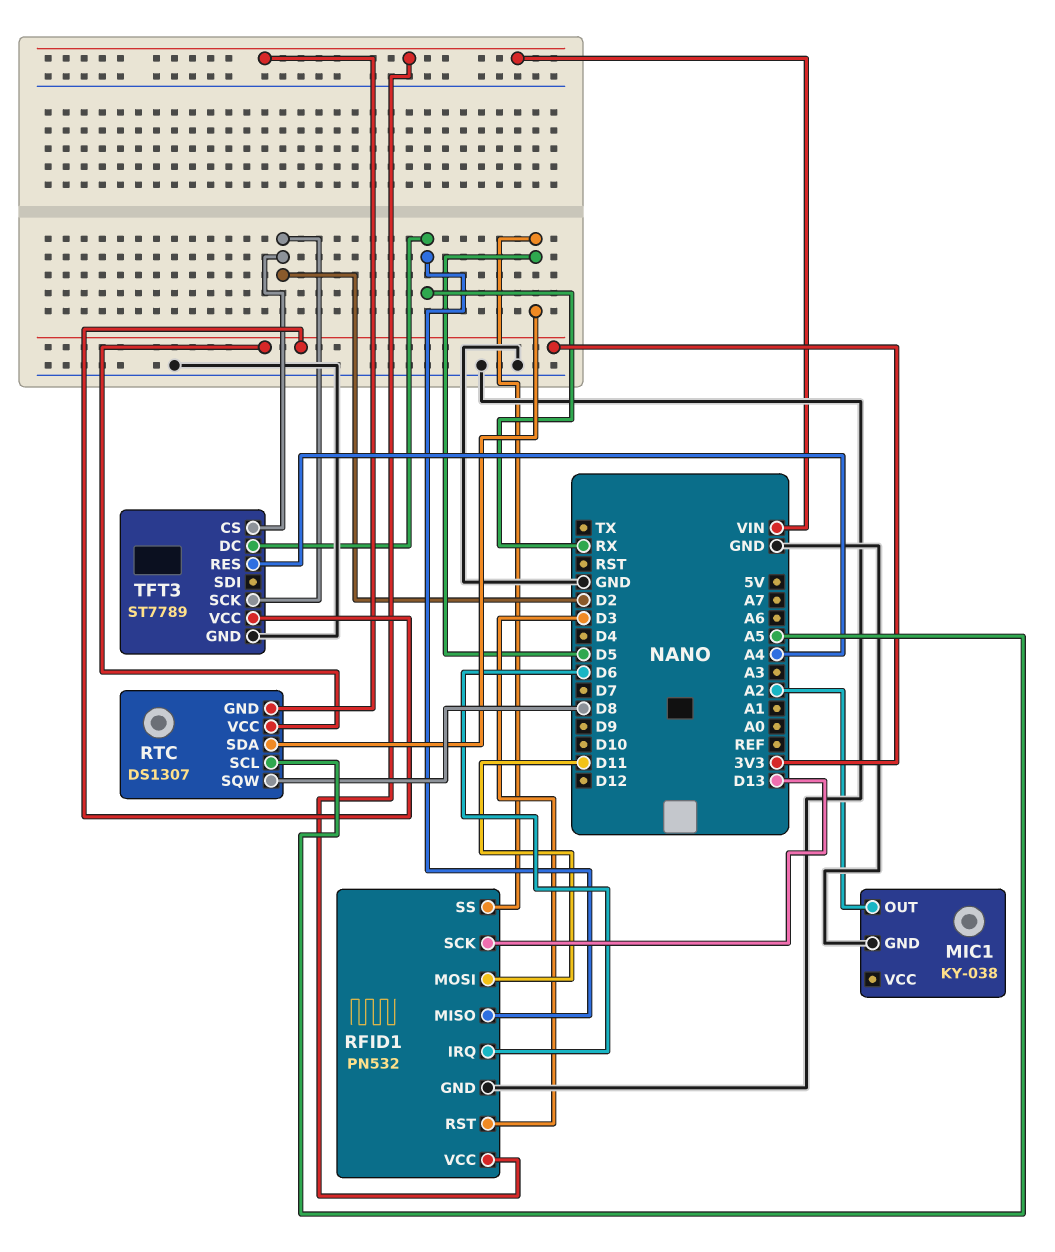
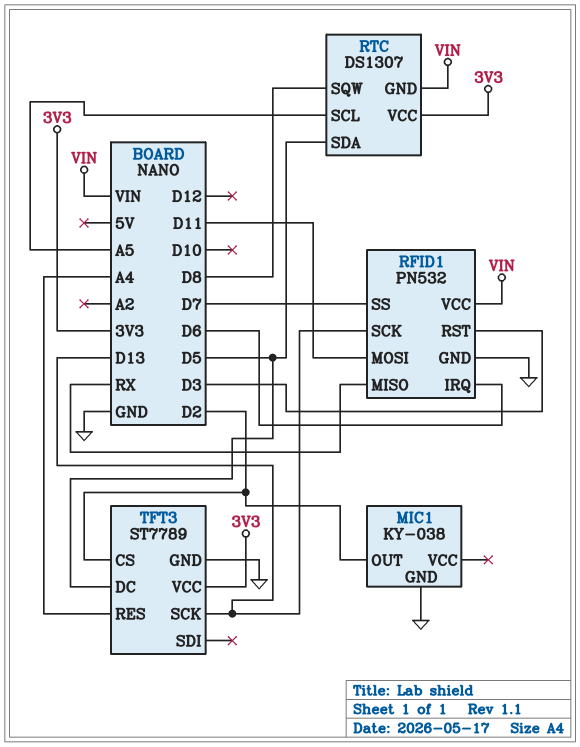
MIC1 pin OUT: A2 -> D2
RFID1 pin SS: D5 -> D7
TFT3 pin DC: RX -> D5
TFT3 pin SCK: D2 -> D13

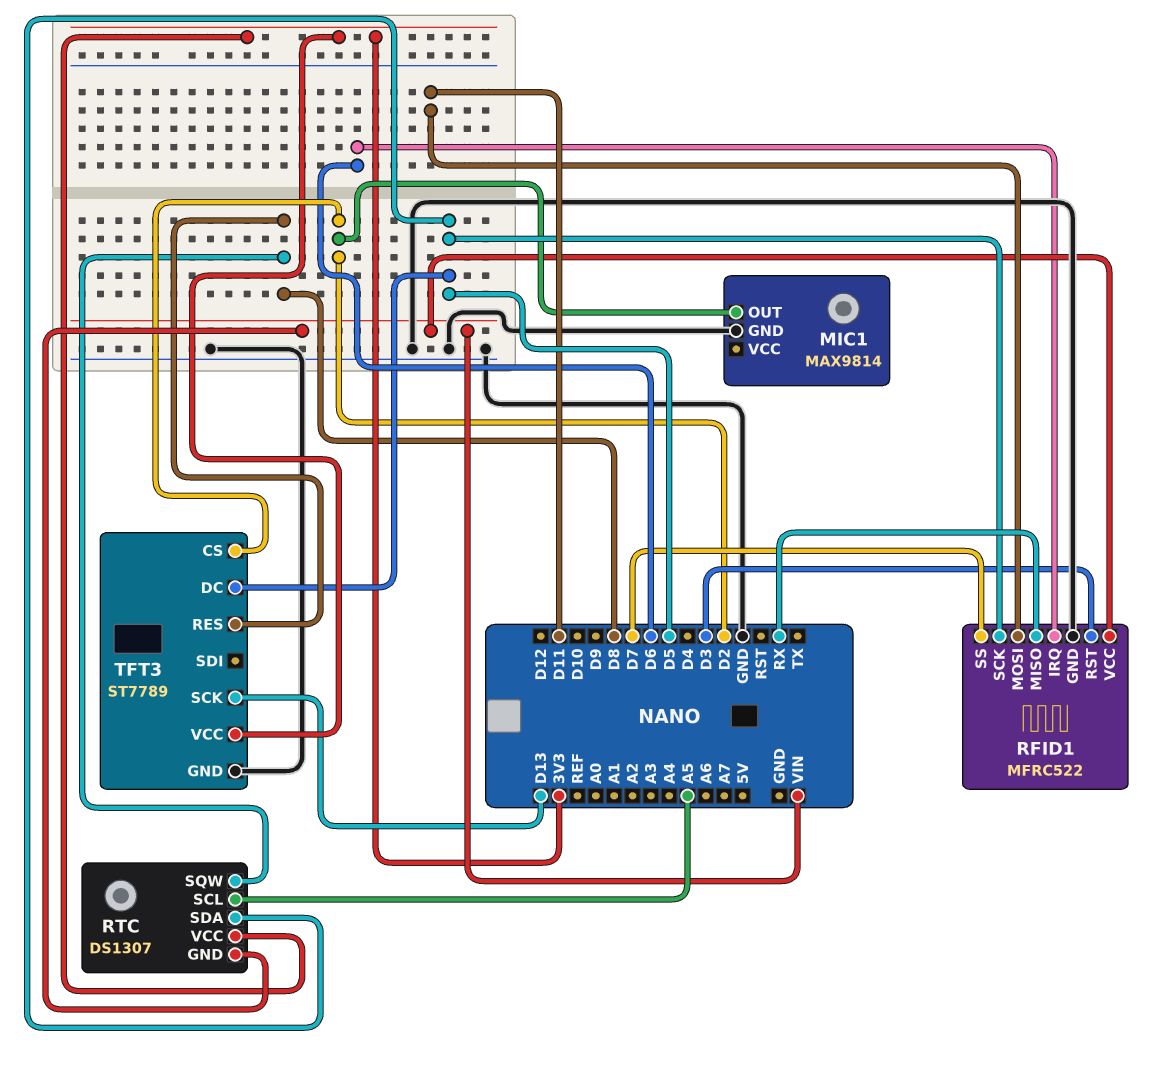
MIC1: KY-038 -> MAX9814
RFID1: PN532 -> MFRC522
RFID1 pin SCK: D13 -> D5
TFT3 pin RES: A4 -> D8

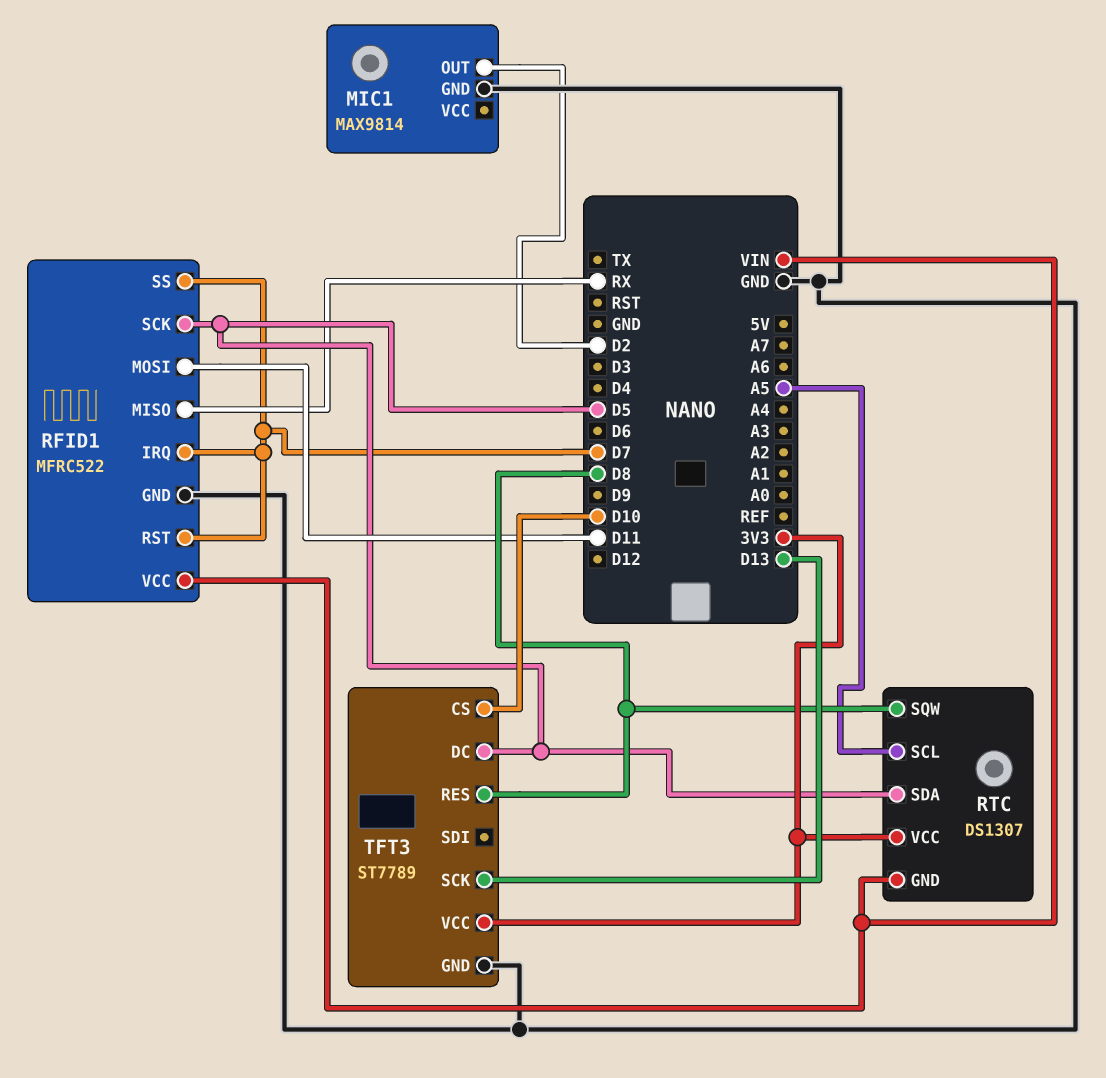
RFID1 pin IRQ: D6 -> D7
RFID1 pin RST: D3 -> D7
TFT3 pin CS: D2 -> D10

